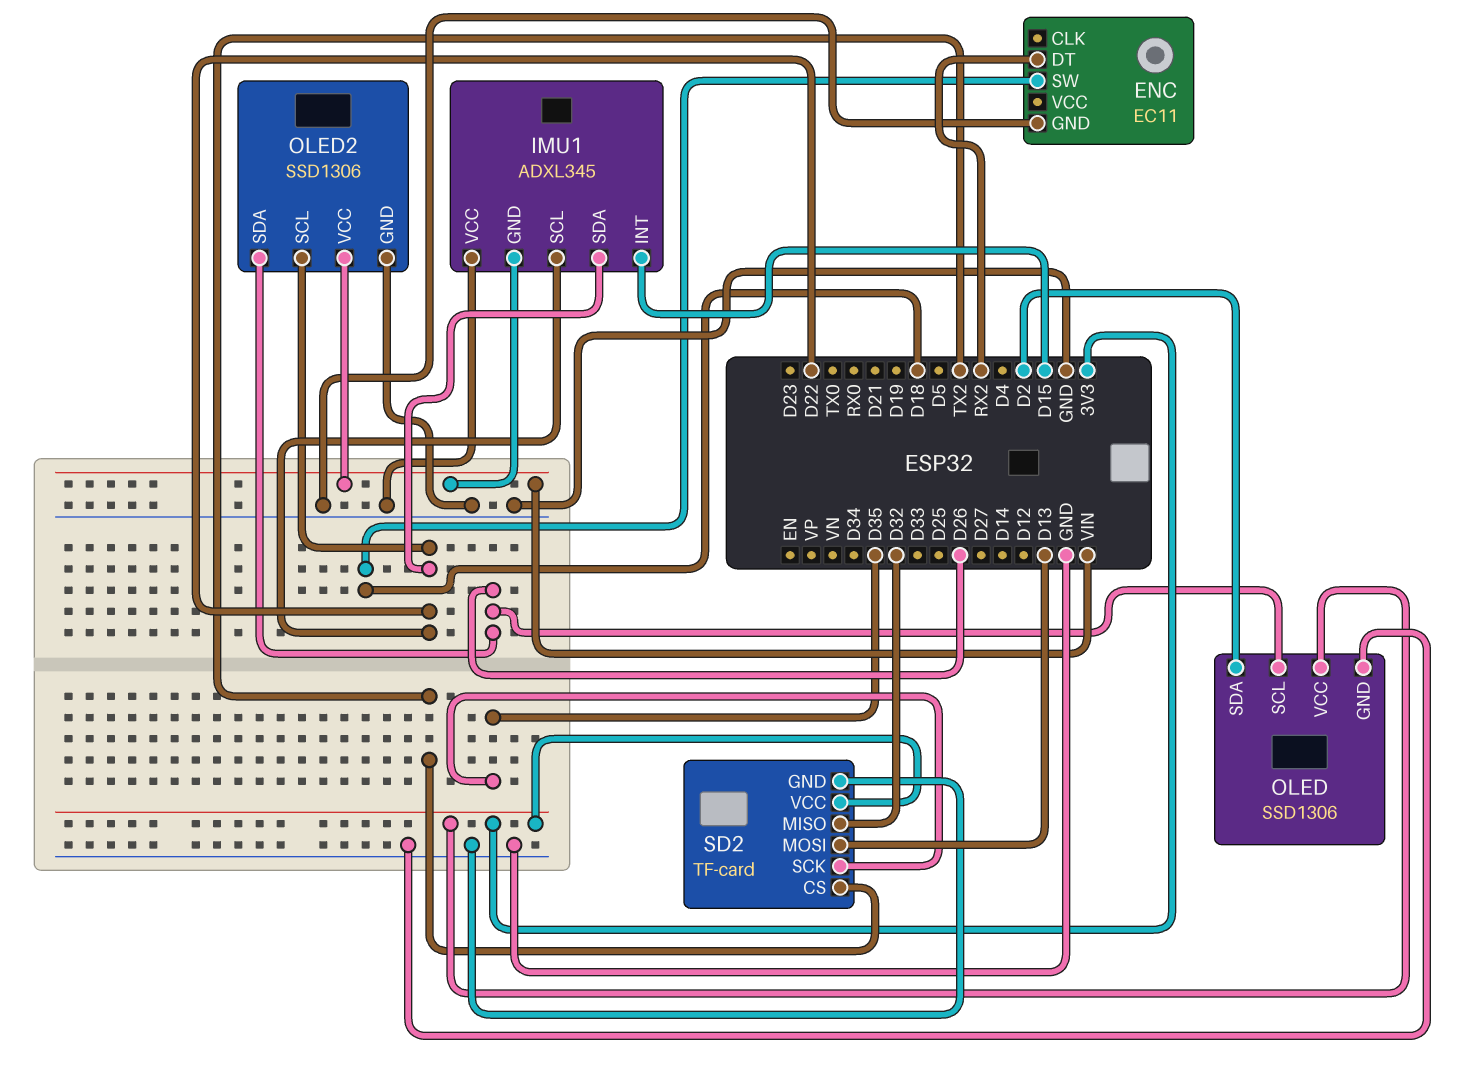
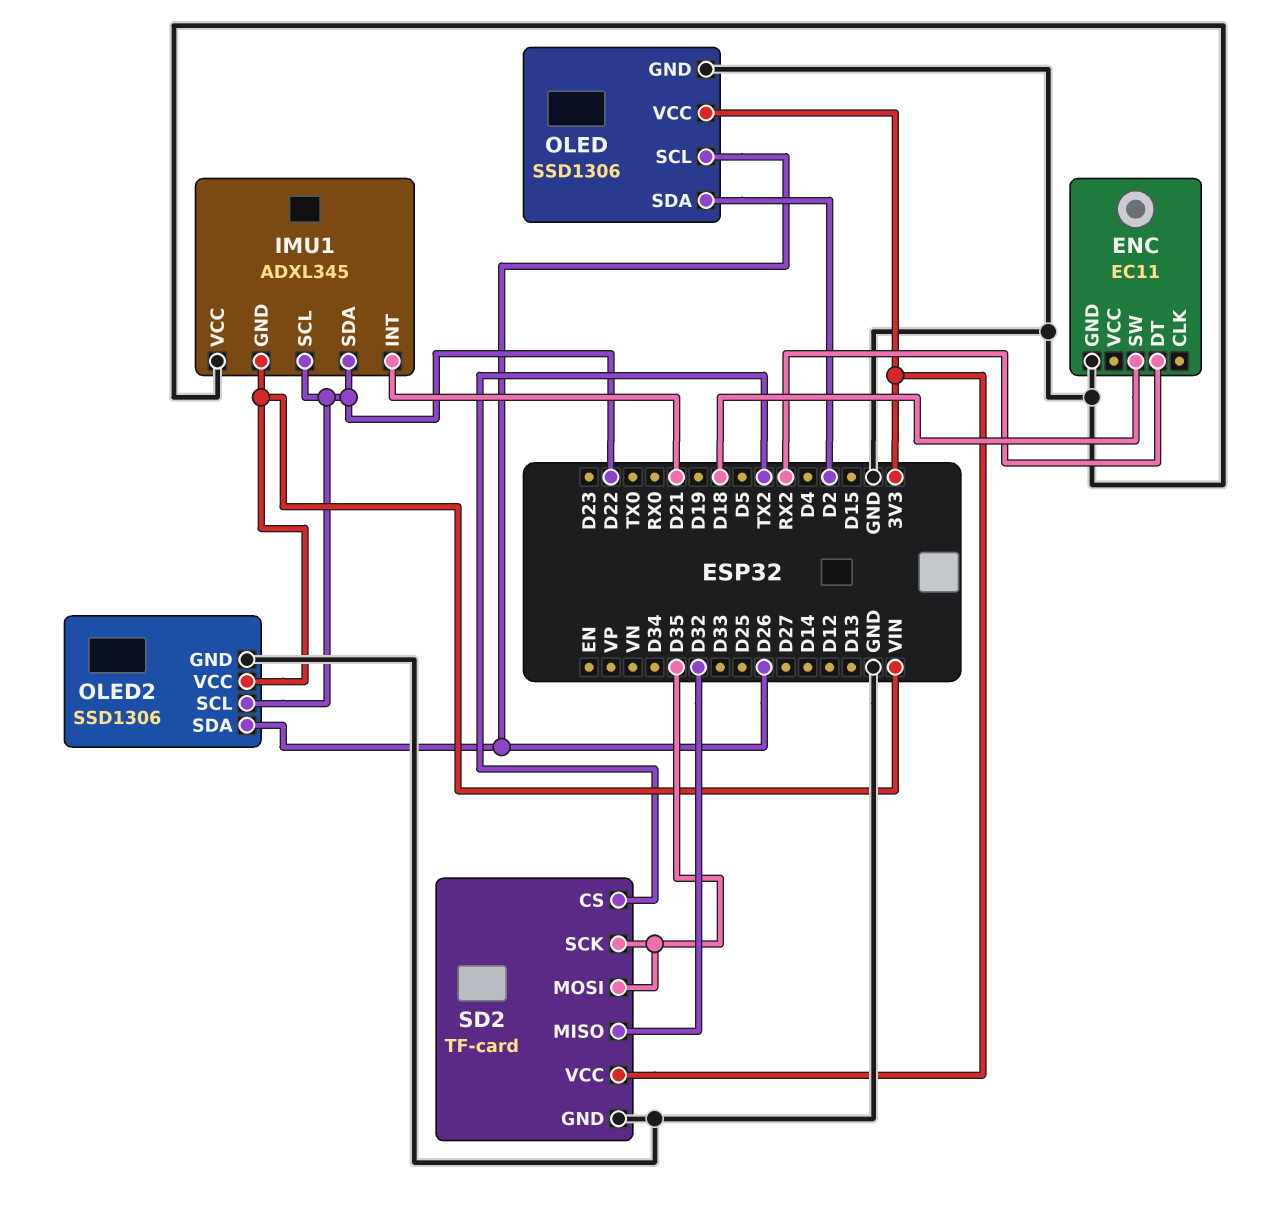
IMU1 pin INT: D15 -> D21
SD2 pin MOSI: D13 -> D35

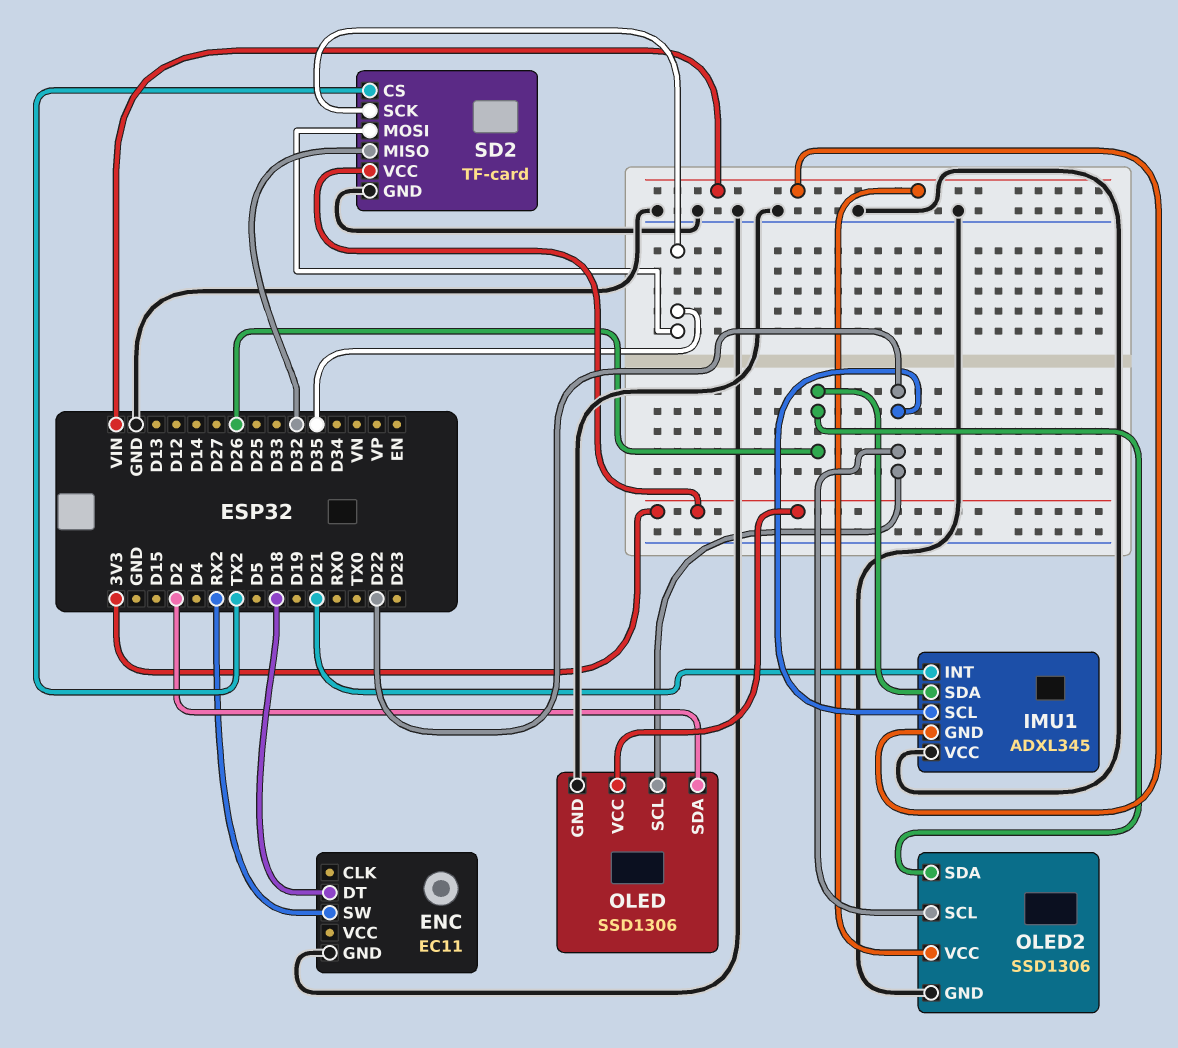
ENC pin DT: RX2 -> D18
ENC pin SW: D18 -> RX2
IMU1 pin SDA: D22 -> D26
OLED pin SCL: D26 -> D22

